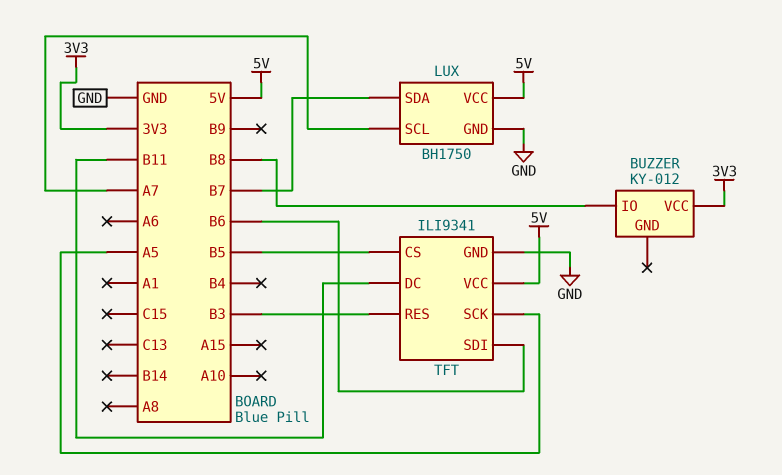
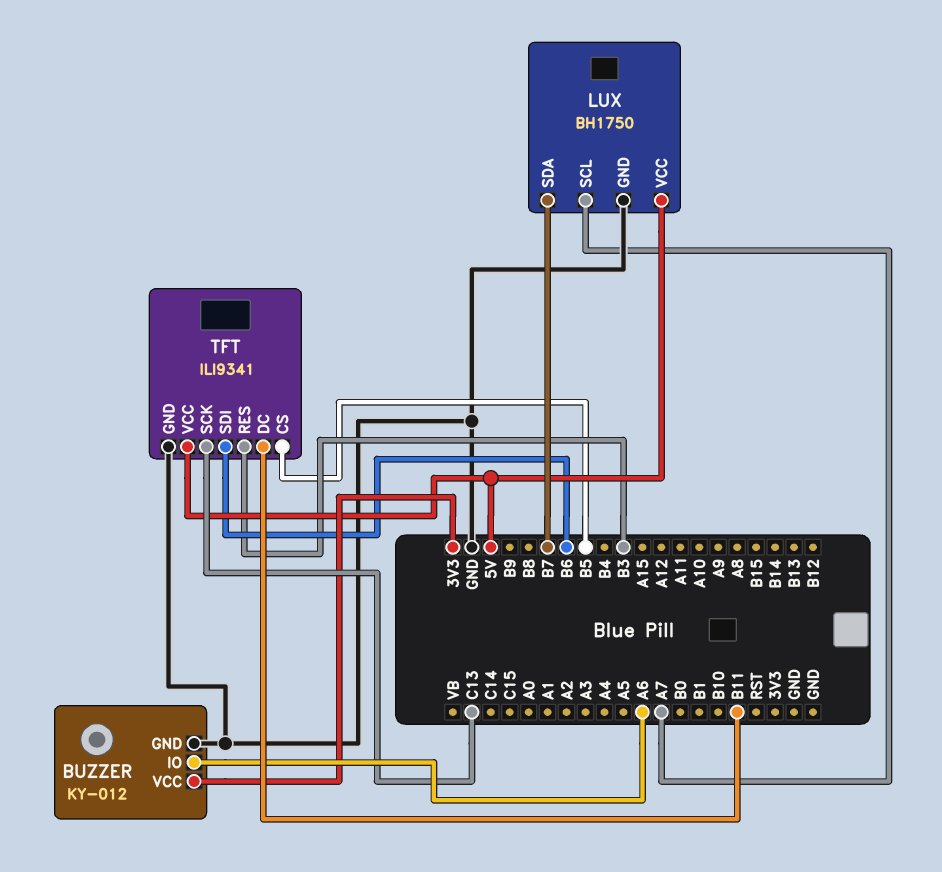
BUZZER pin GND: none -> GND
BUZZER pin IO: B8 -> A6
TFT pin SCK: A5 -> C13

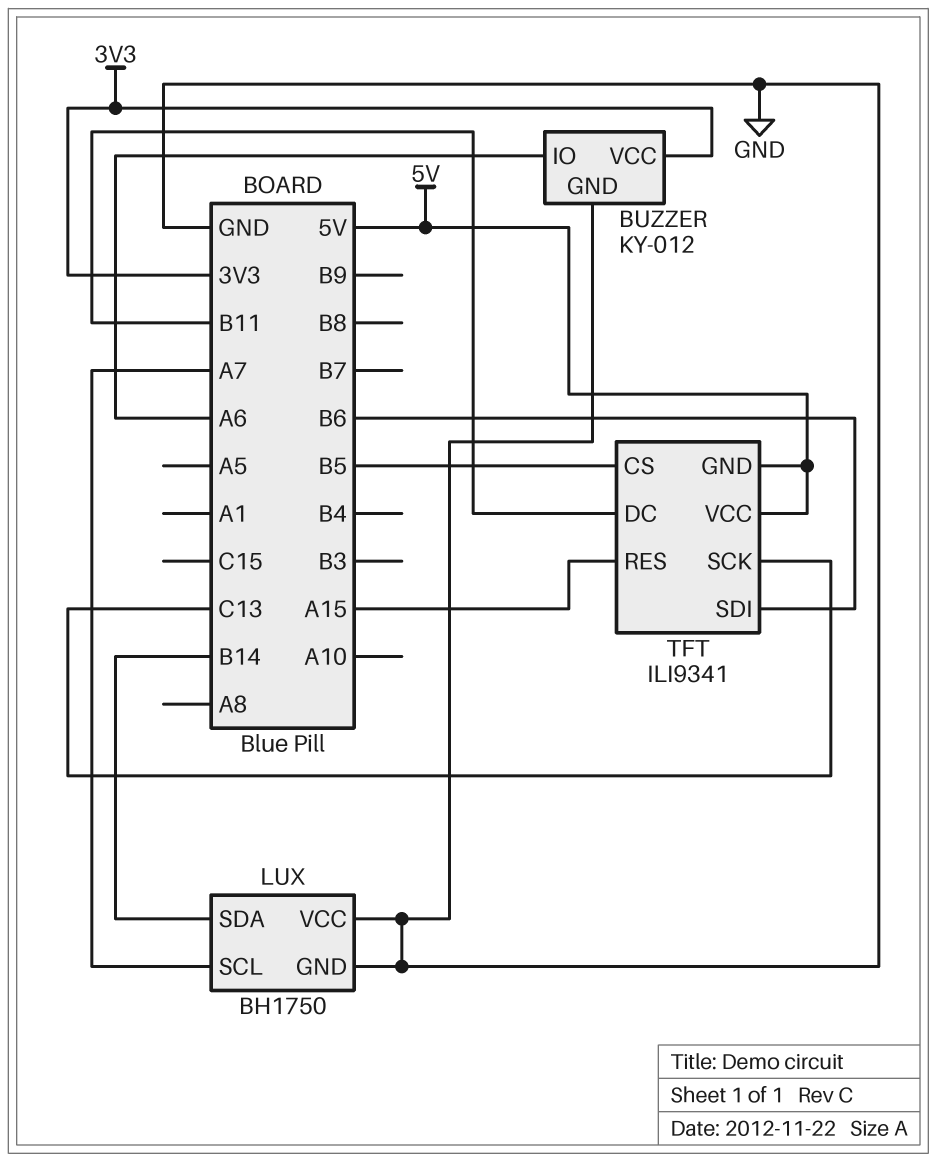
LUX pin SDA: B7 -> B14
LUX pin VCC: 5V -> GND
TFT pin GND: GND -> 5V
TFT pin RES: B3 -> A15

